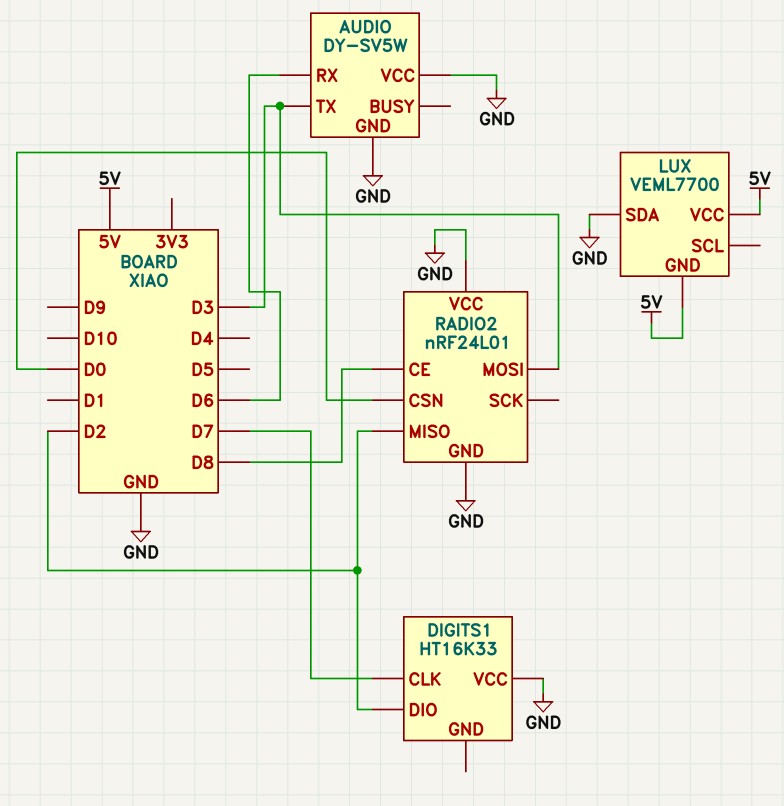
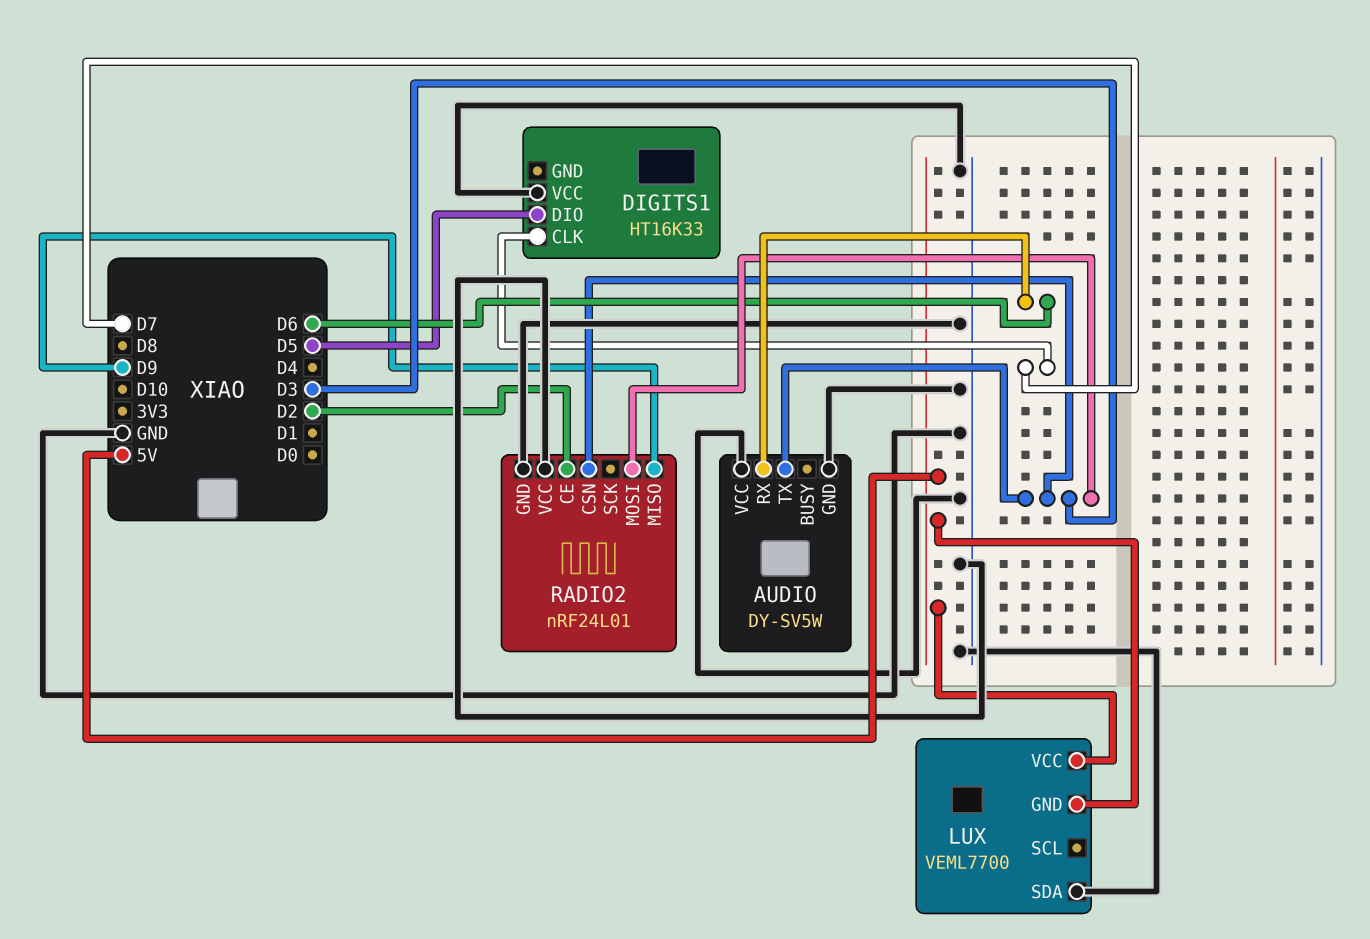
DIGITS1 pin DIO: D2 -> D5
RADIO2 pin CE: D8 -> D2
RADIO2 pin CSN: D0 -> D3
RADIO2 pin MISO: D2 -> D9

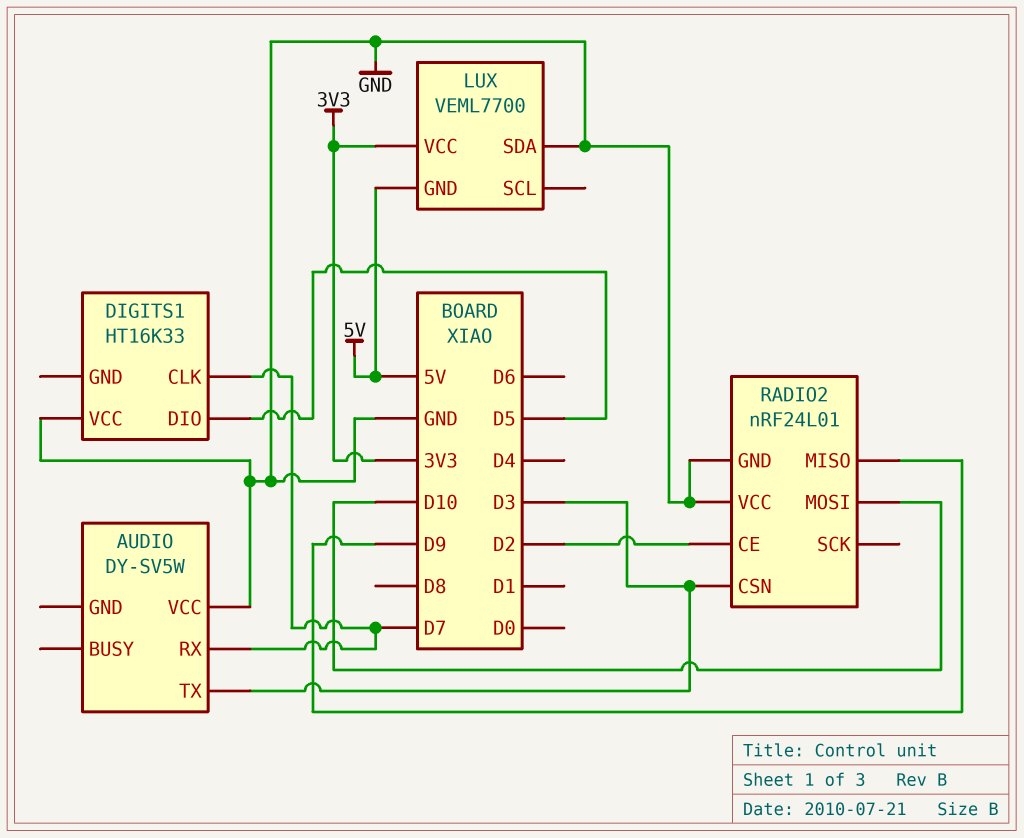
AUDIO pin GND: GND -> none
AUDIO pin RX: D6 -> D7
LUX pin VCC: 5V -> 3V3
RADIO2 pin MOSI: D3 -> D10

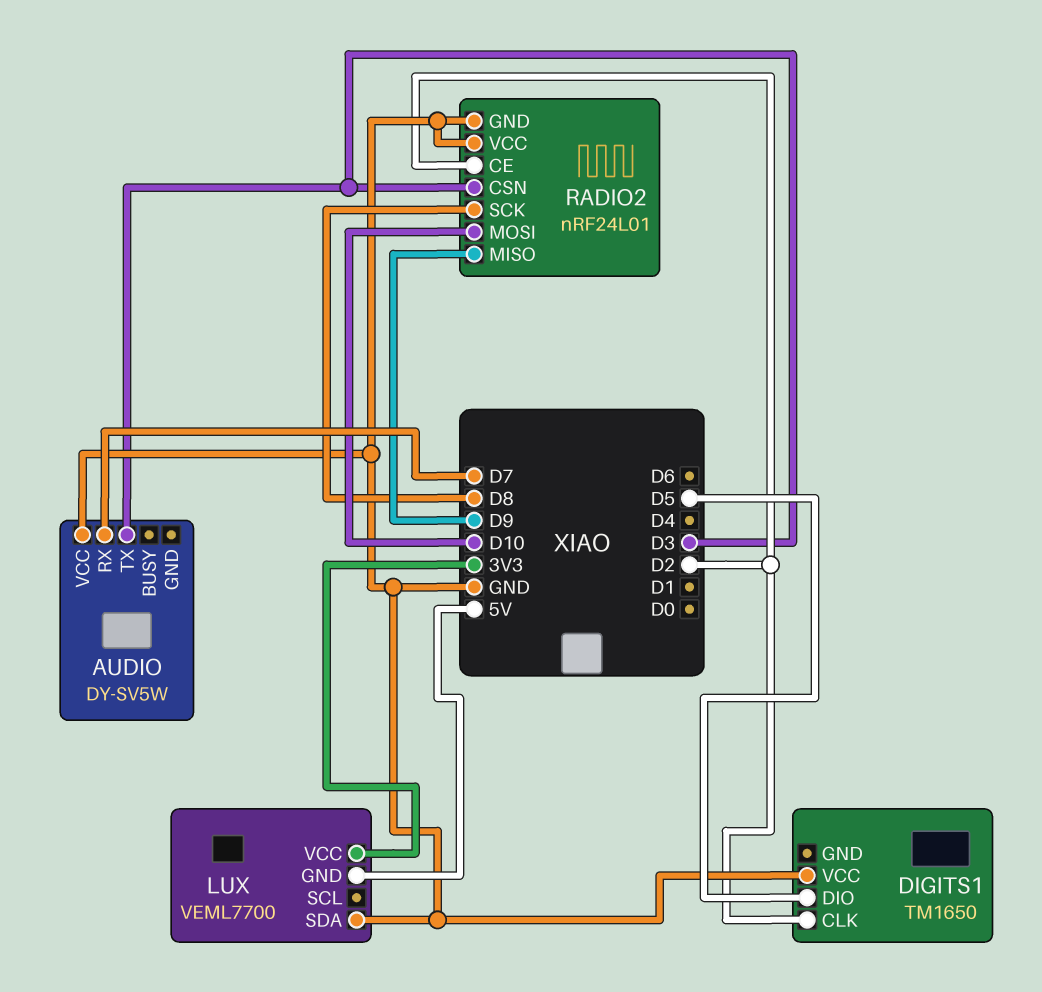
DIGITS1: HT16K33 -> TM1650
DIGITS1 pin CLK: D7 -> D2
RADIO2 pin SCK: none -> D8

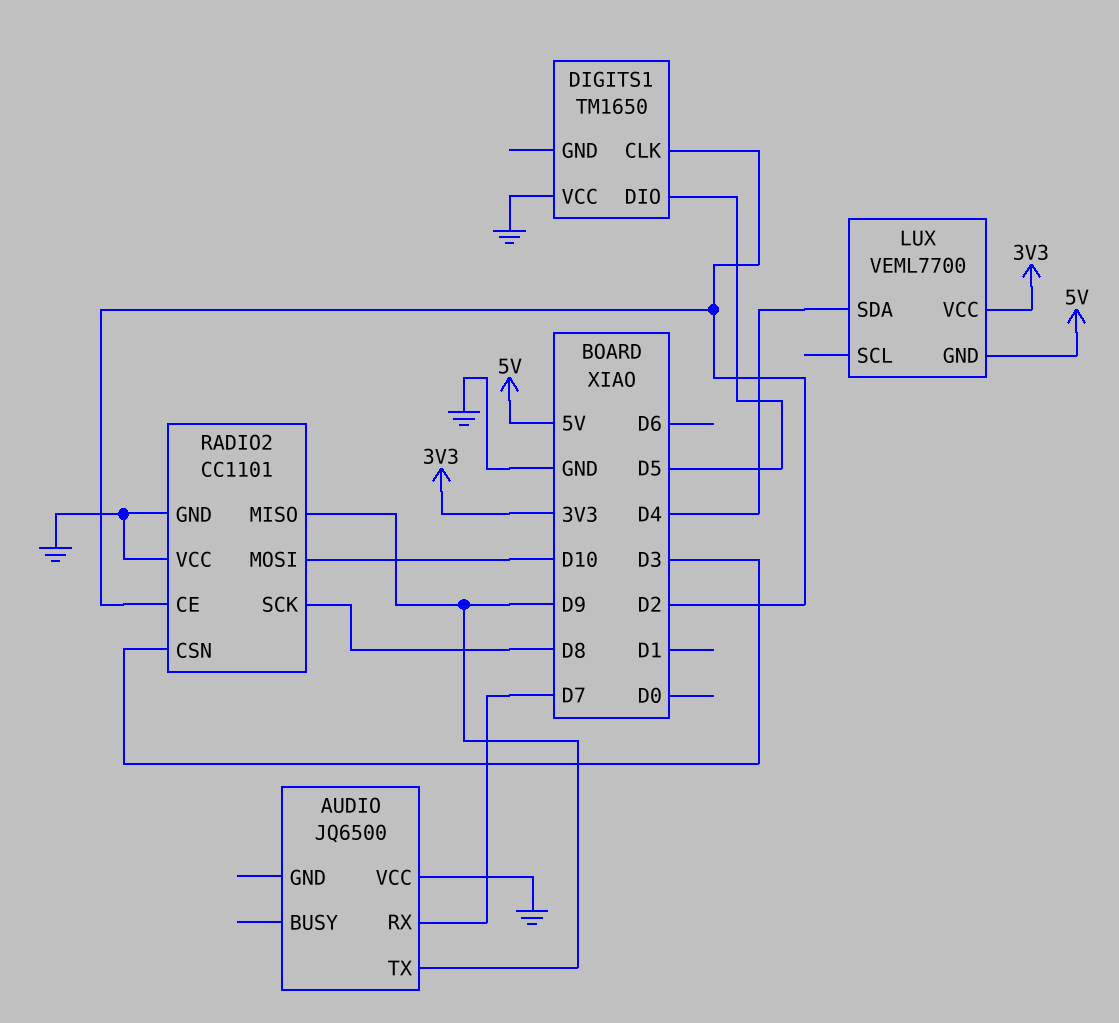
AUDIO: DY-SV5W -> JQ6500
AUDIO pin TX: D3 -> D9
LUX pin SDA: GND -> D4
RADIO2: nRF24L01 -> CC1101

